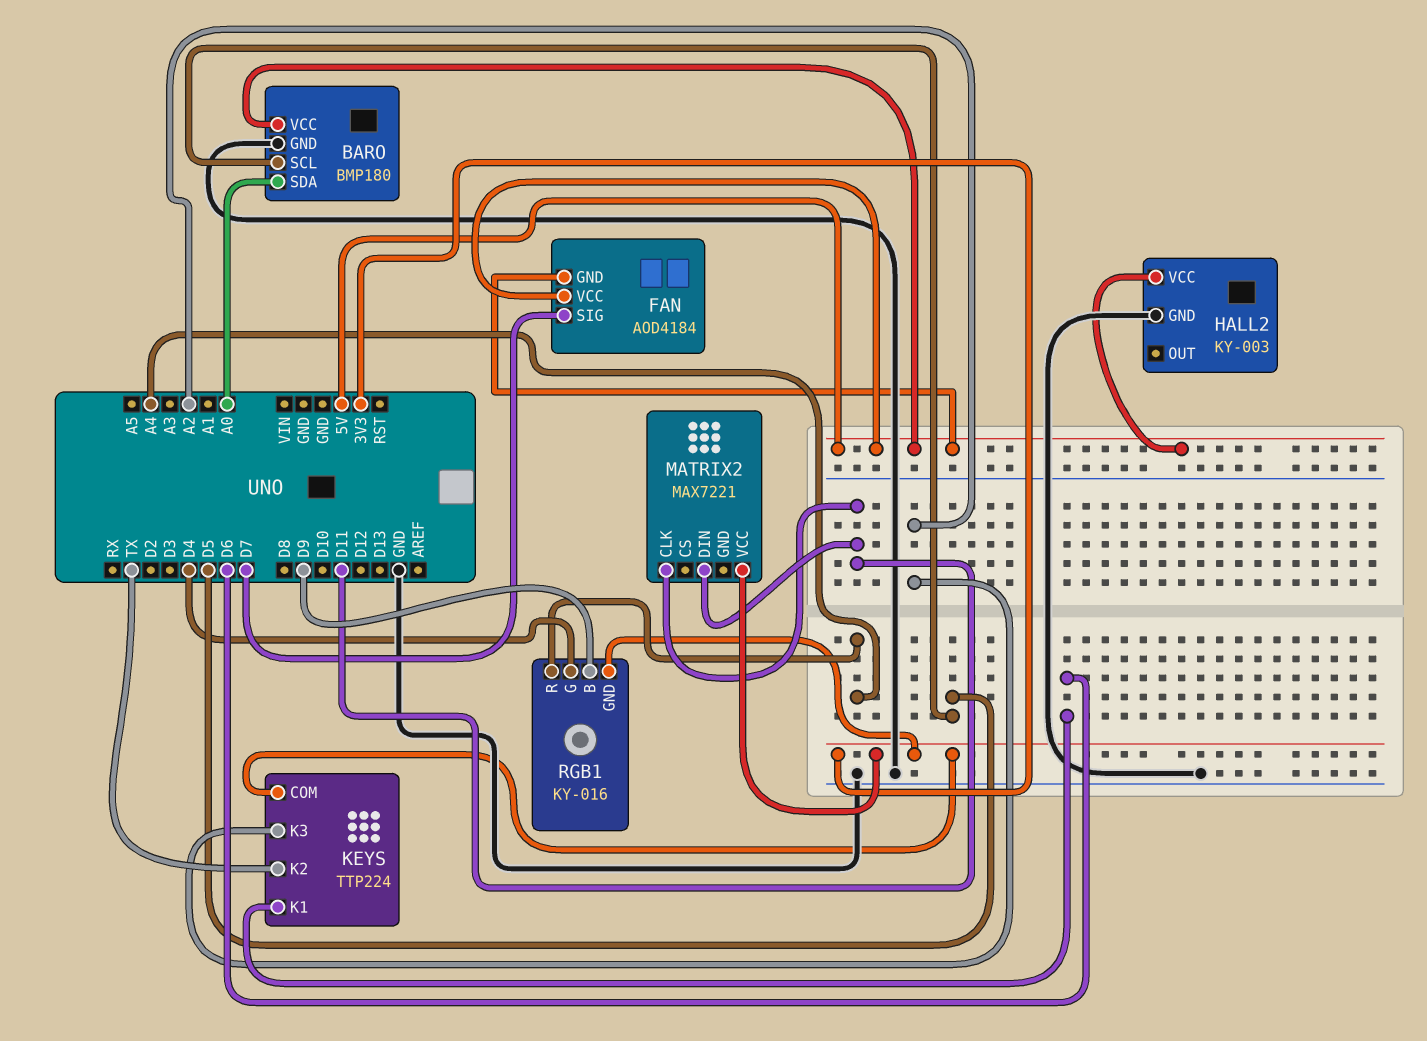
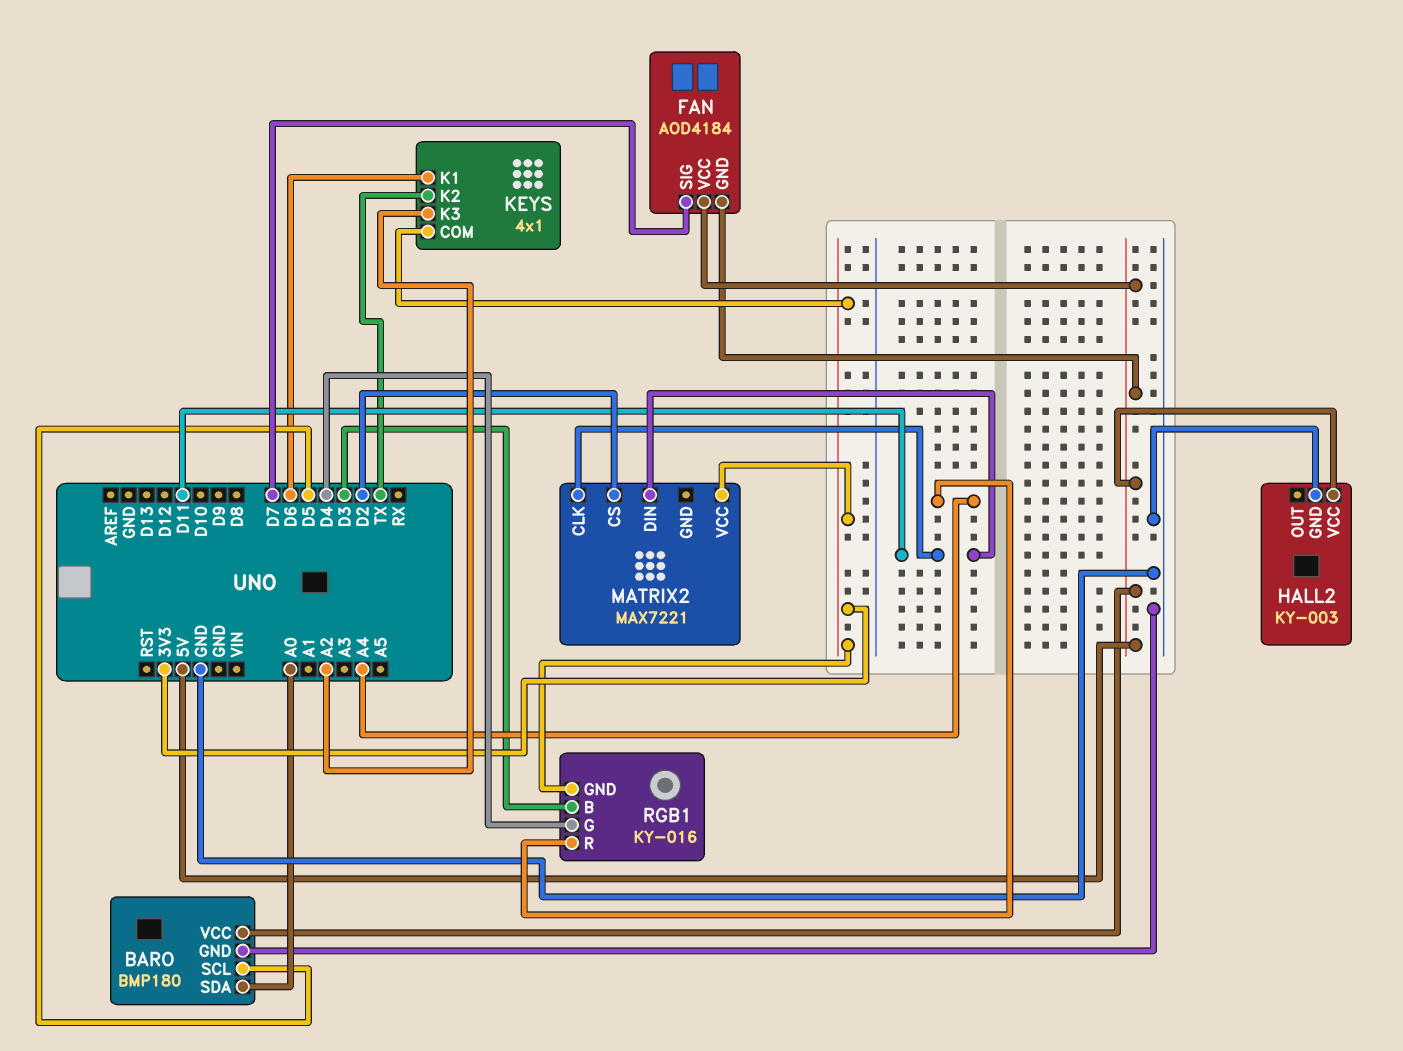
KEYS: TTP224 -> 4x1
MATRIX2 pin CS: none -> D2
RGB1 pin B: D9 -> D3

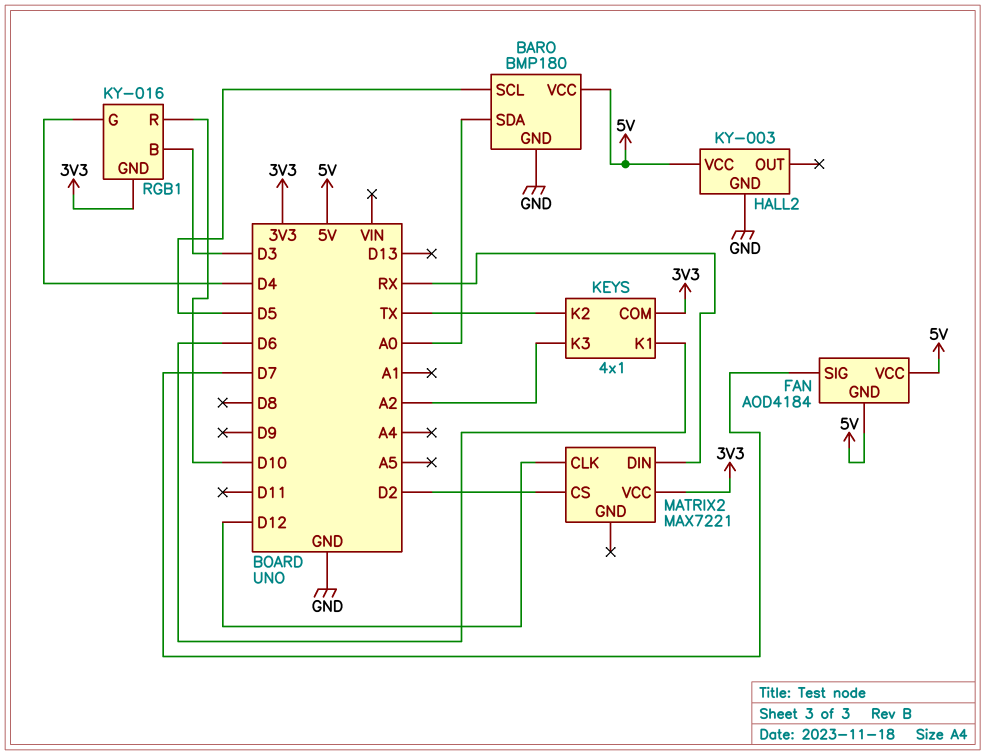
MATRIX2 pin CLK: D11 -> D12
MATRIX2 pin DIN: D11 -> RX
RGB1 pin R: A4 -> D10

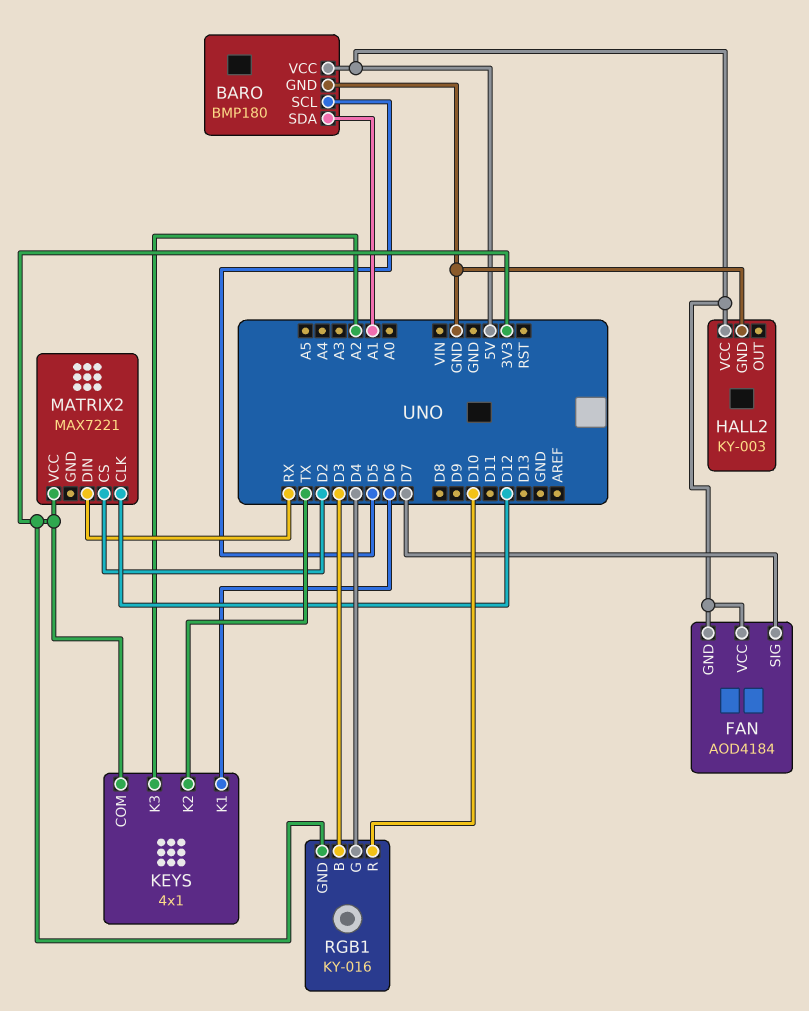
BARO pin SDA: A0 -> A1

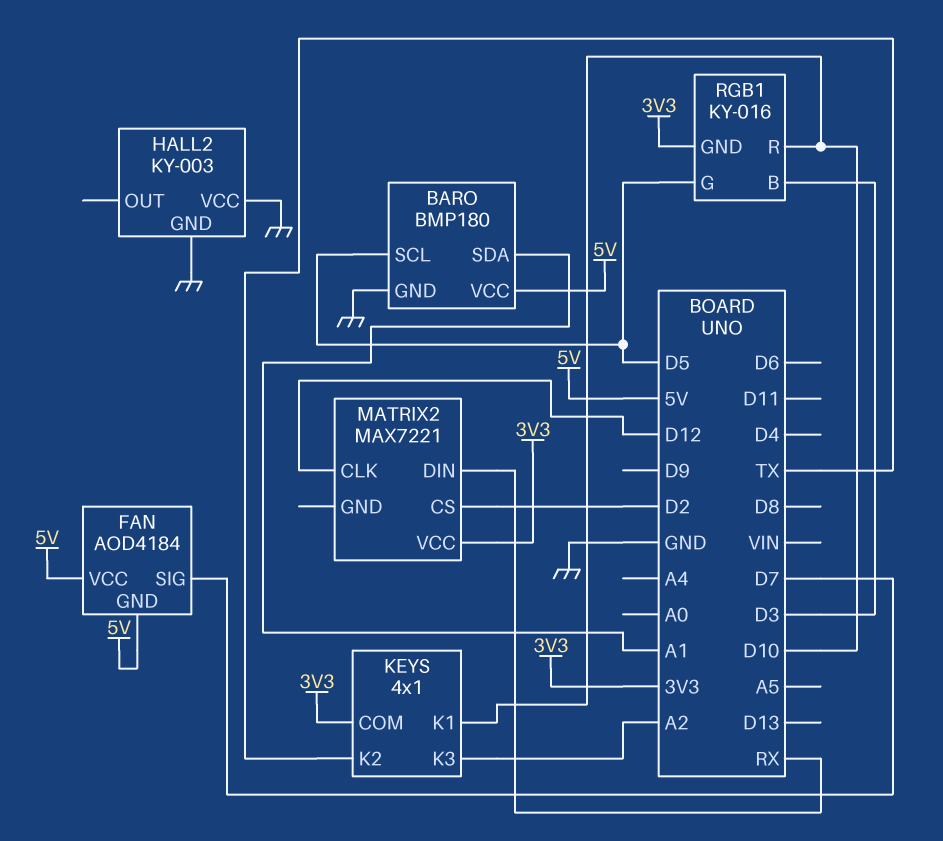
HALL2 pin VCC: 5V -> GND
KEYS pin K1: D6 -> D10
RGB1 pin G: D4 -> D5

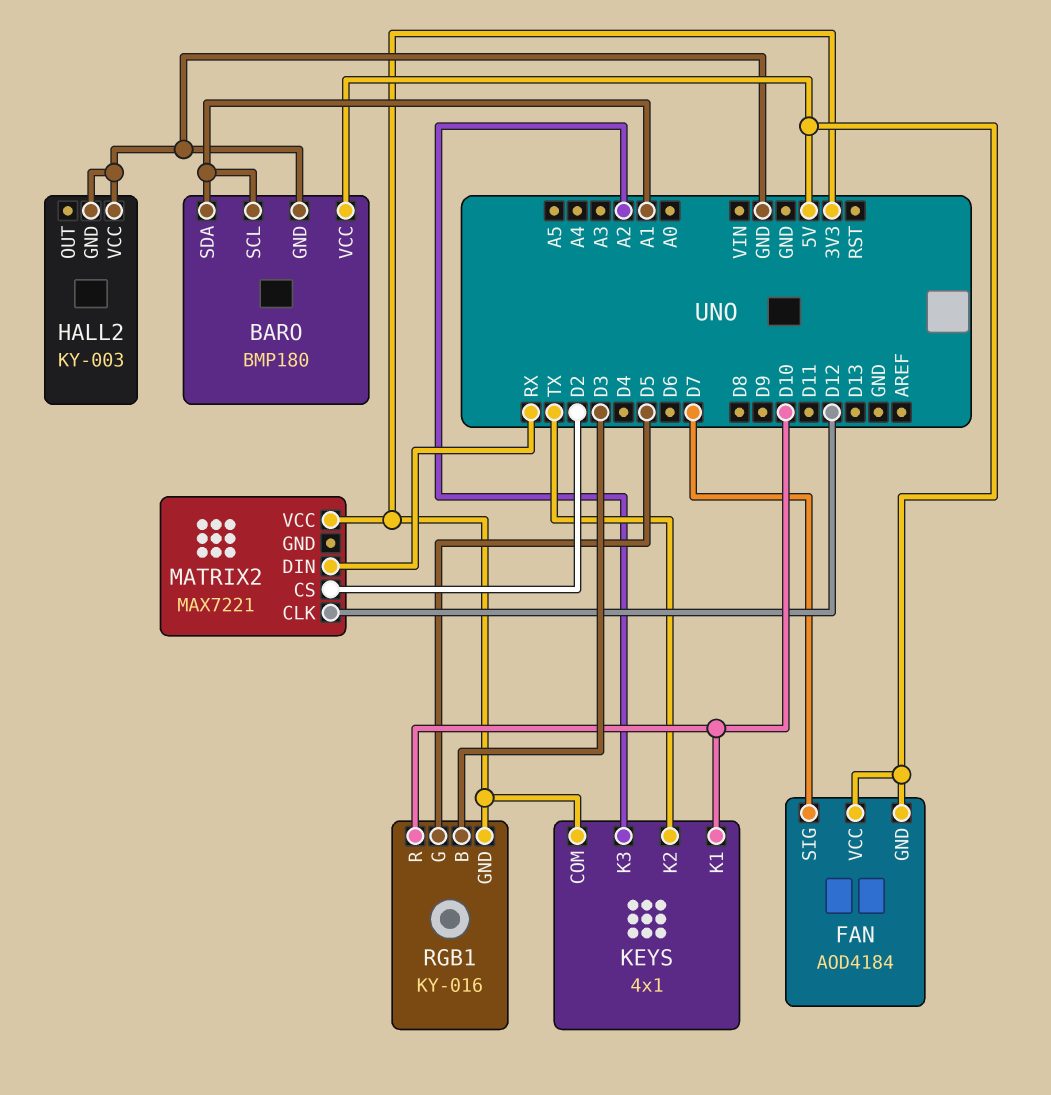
BARO pin SCL: D5 -> A1

